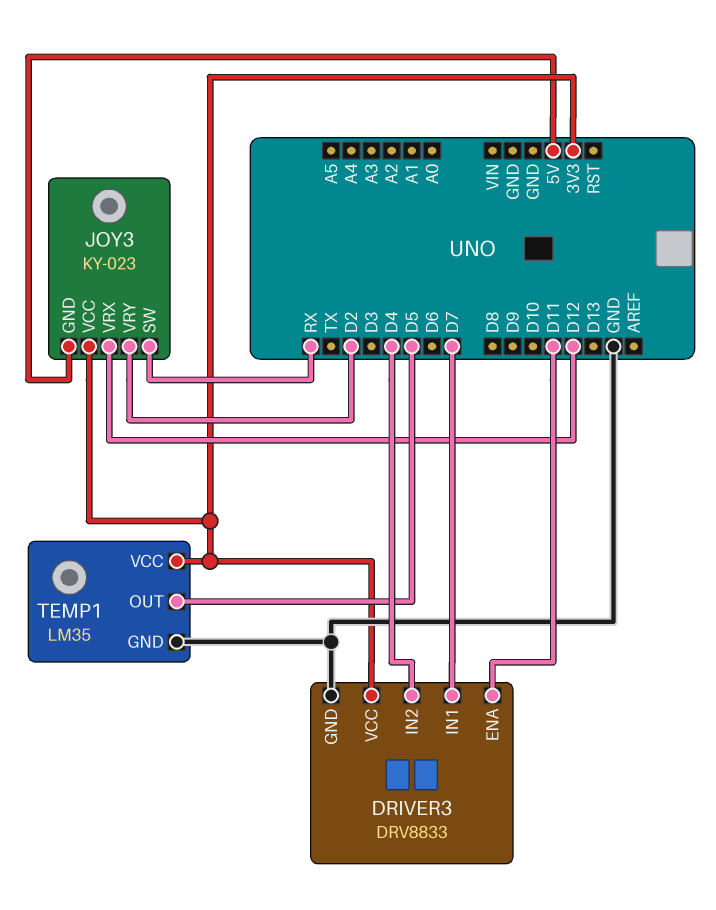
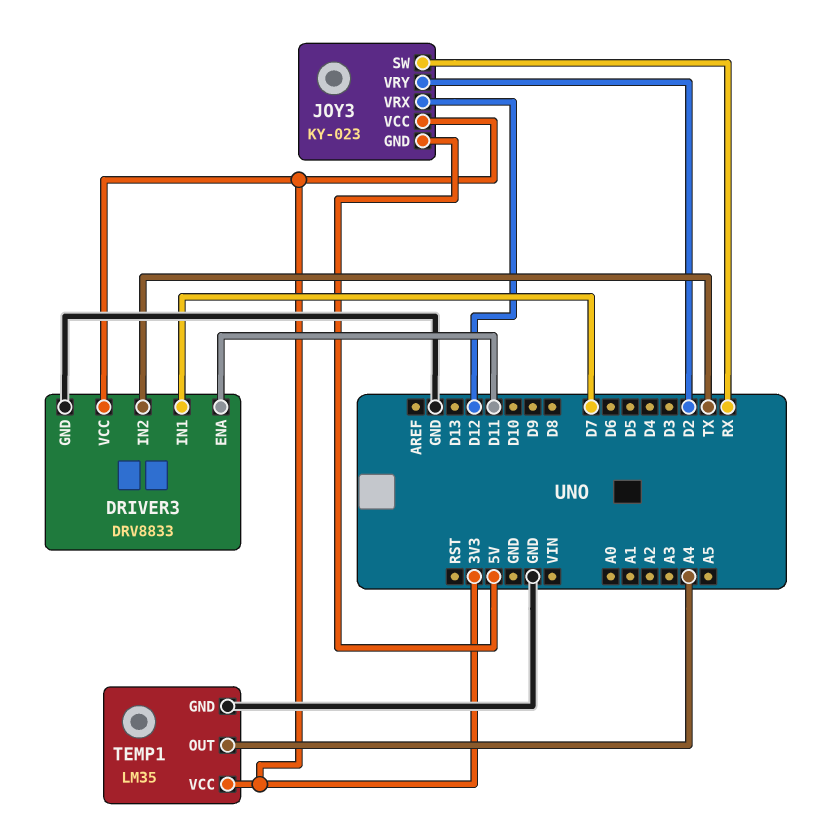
DRIVER3 pin IN2: D4 -> TX
TEMP1 pin OUT: D5 -> A4

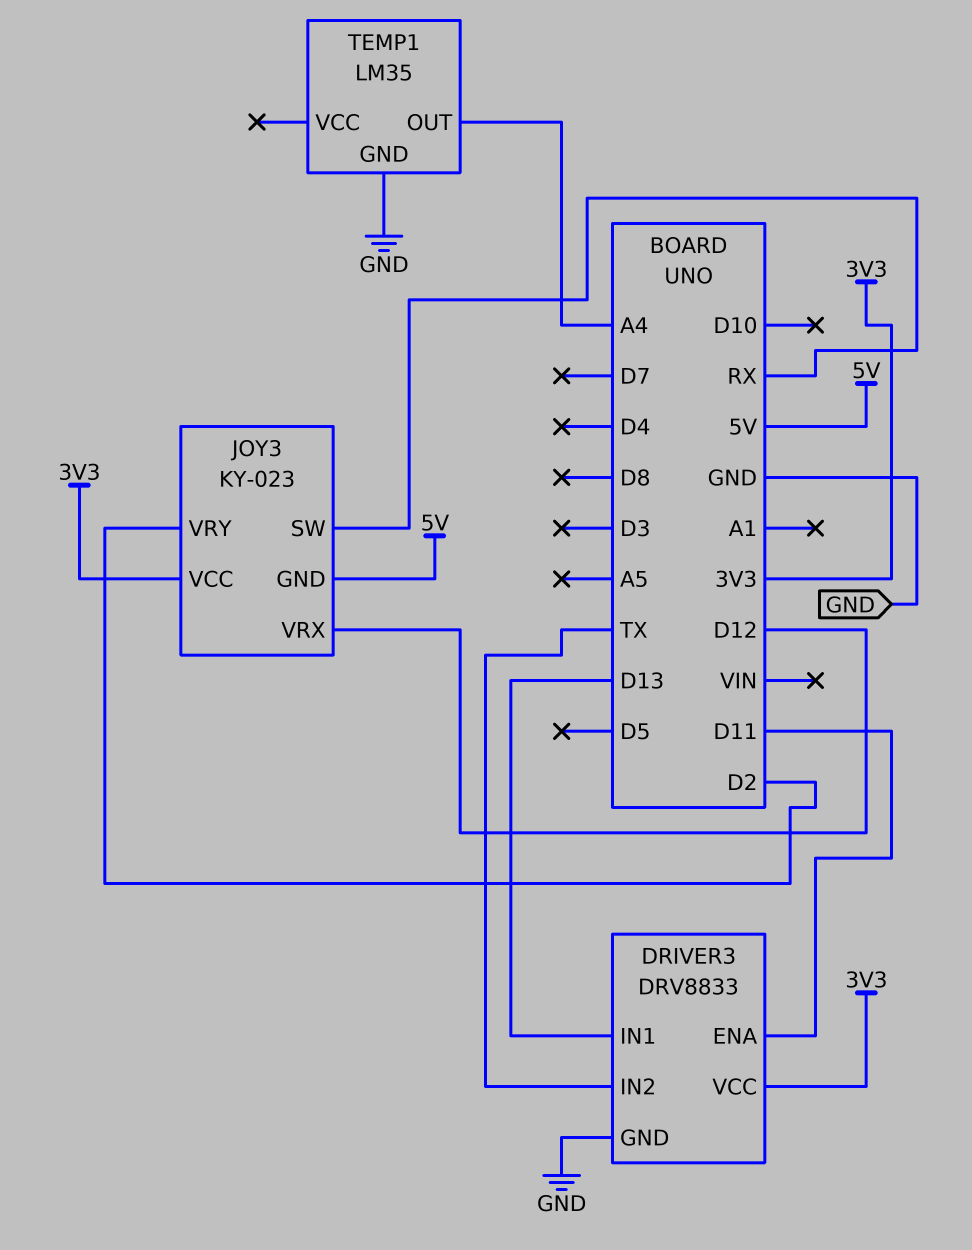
DRIVER3 pin IN1: D7 -> D13
TEMP1 pin VCC: 3V3 -> none

